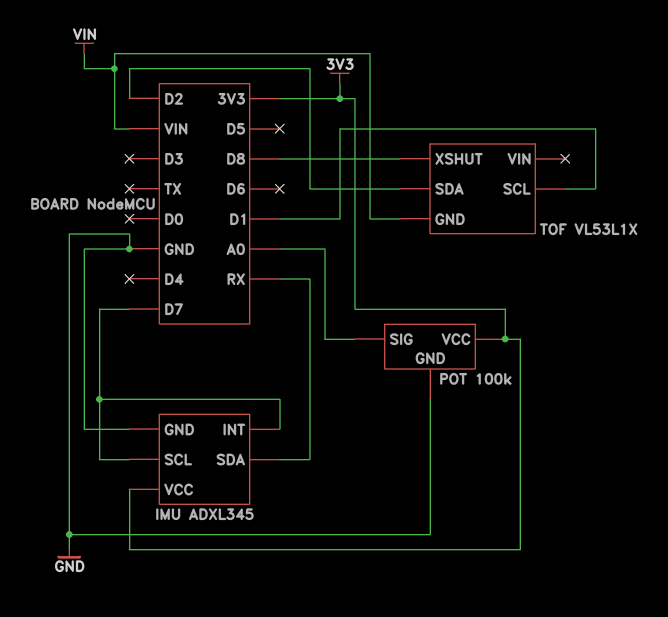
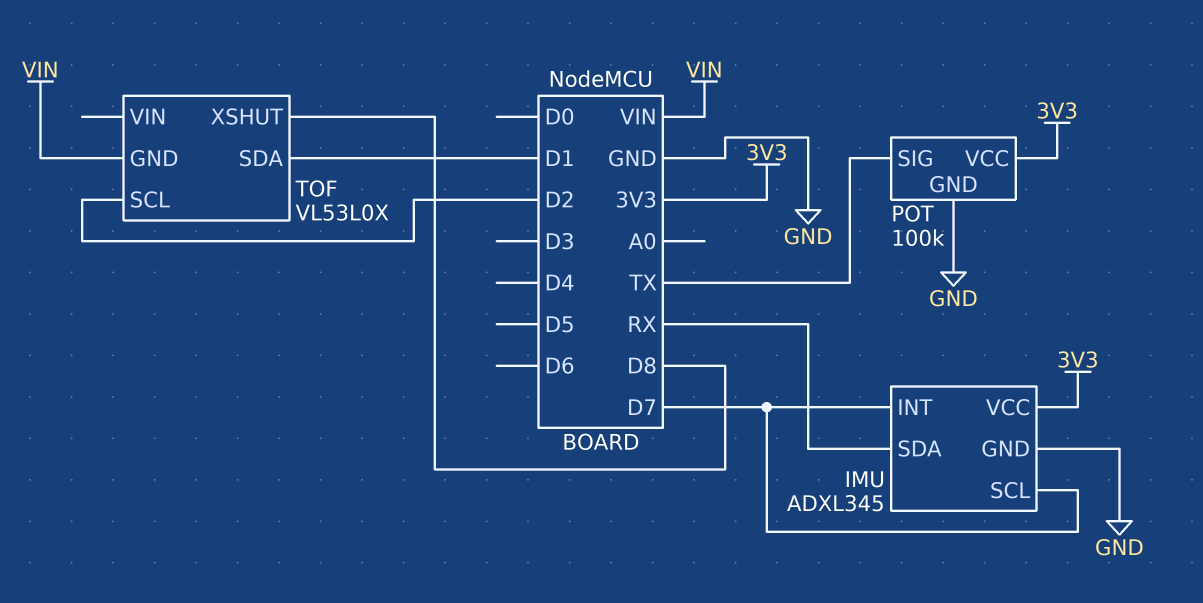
POT pin SIG: A0 -> TX
TOF: VL53L1X -> VL53L0X
TOF pin SCL: D1 -> D2
TOF pin SDA: D2 -> D1

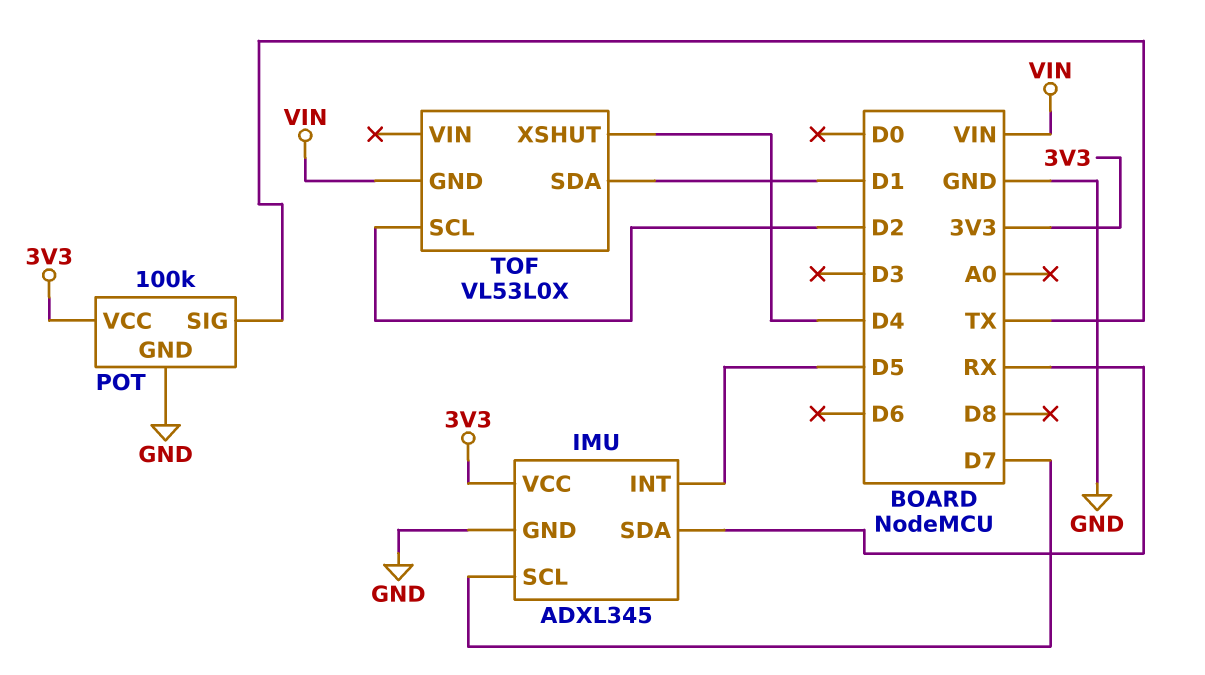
IMU pin INT: D7 -> D5
TOF pin XSHUT: D8 -> D4

